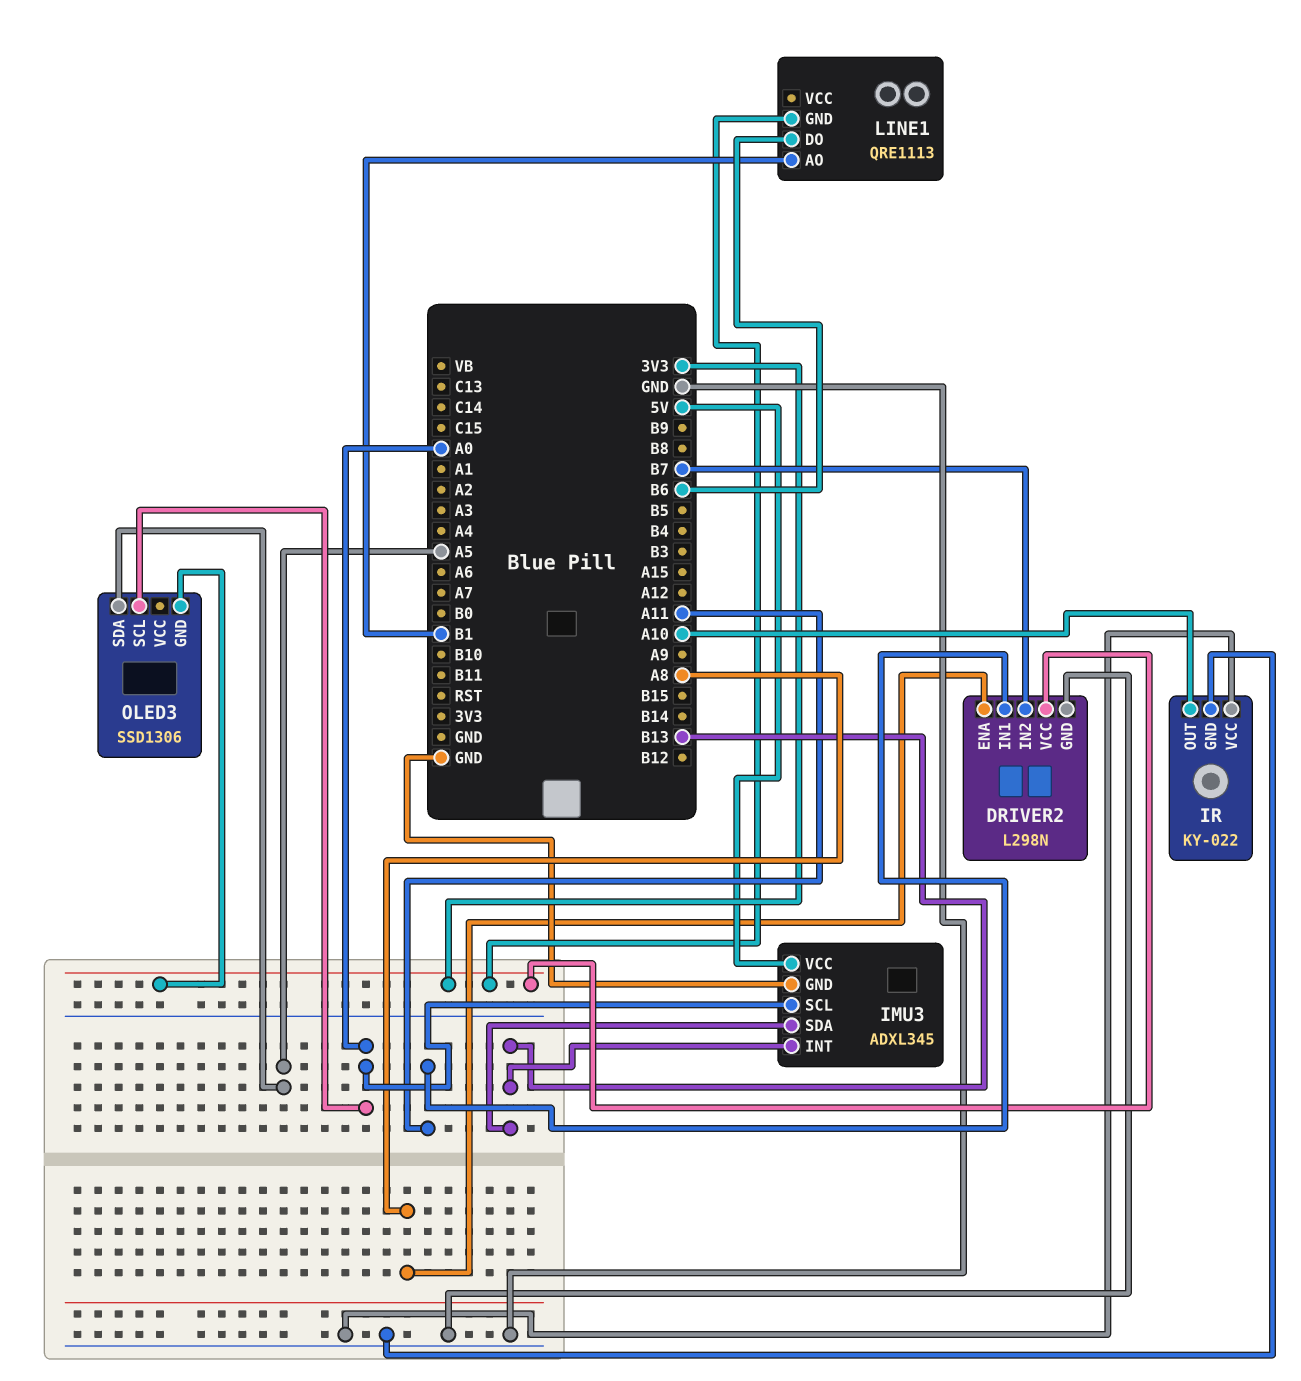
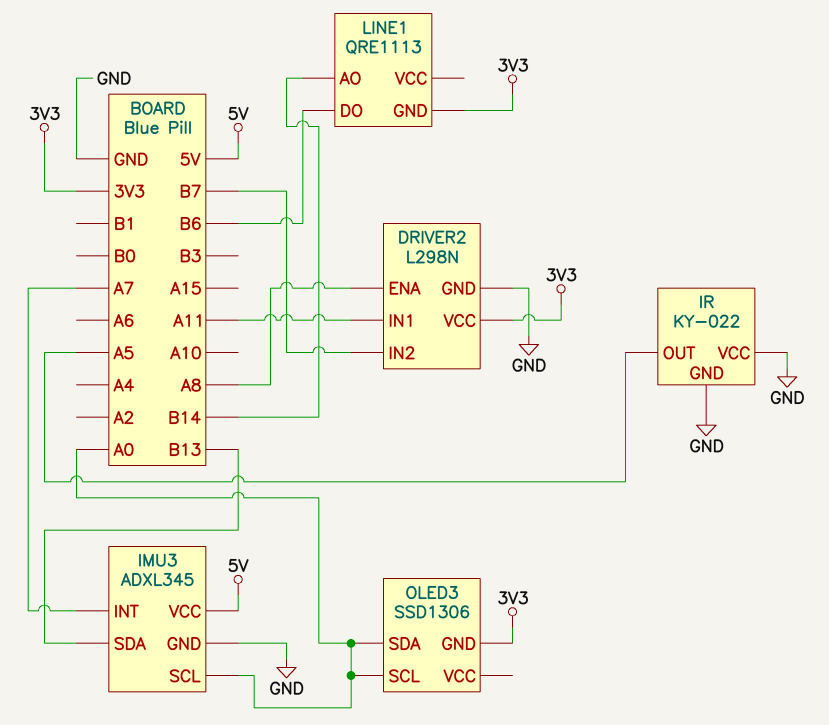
IMU3 pin INT: B13 -> A7
IR pin OUT: A10 -> A5
LINE1 pin AO: B1 -> B14
OLED3 pin SDA: A5 -> A0

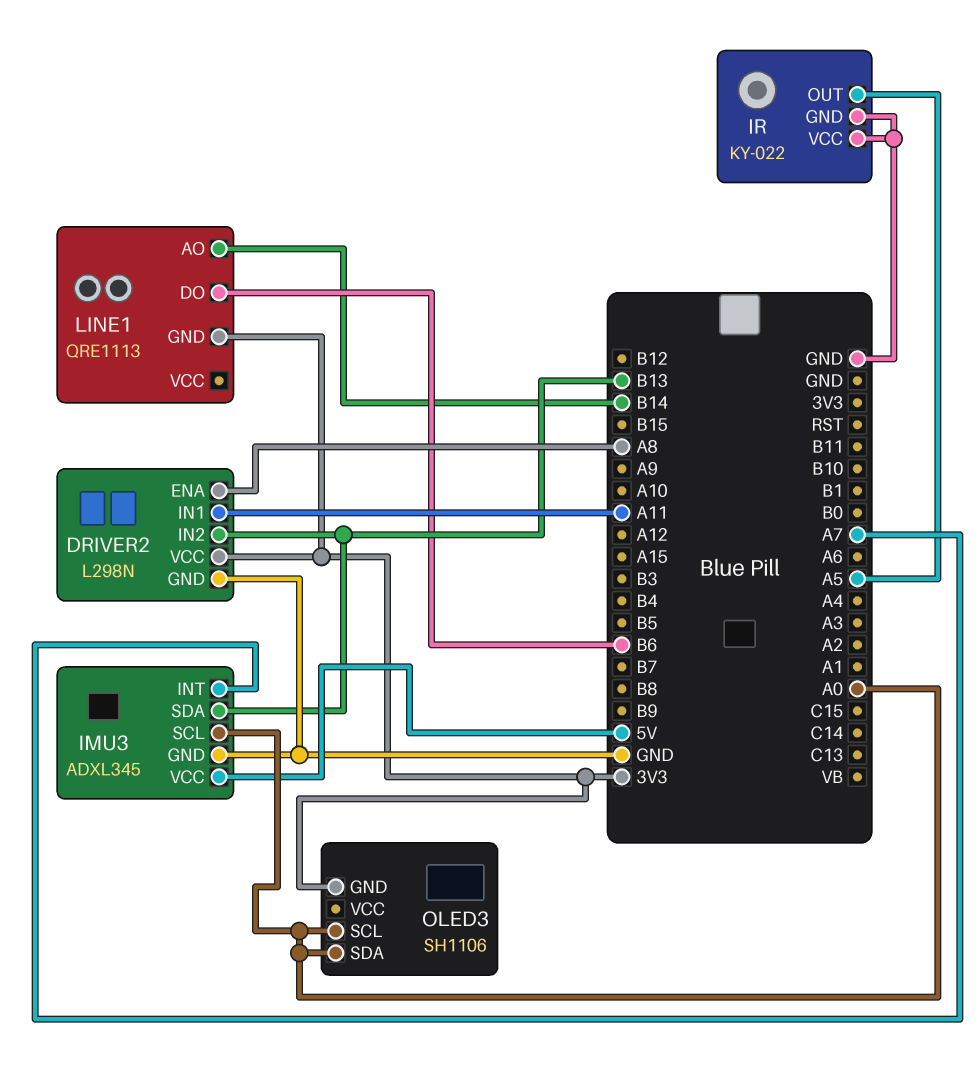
DRIVER2 pin IN2: B7 -> B13
OLED3: SSD1306 -> SH1106

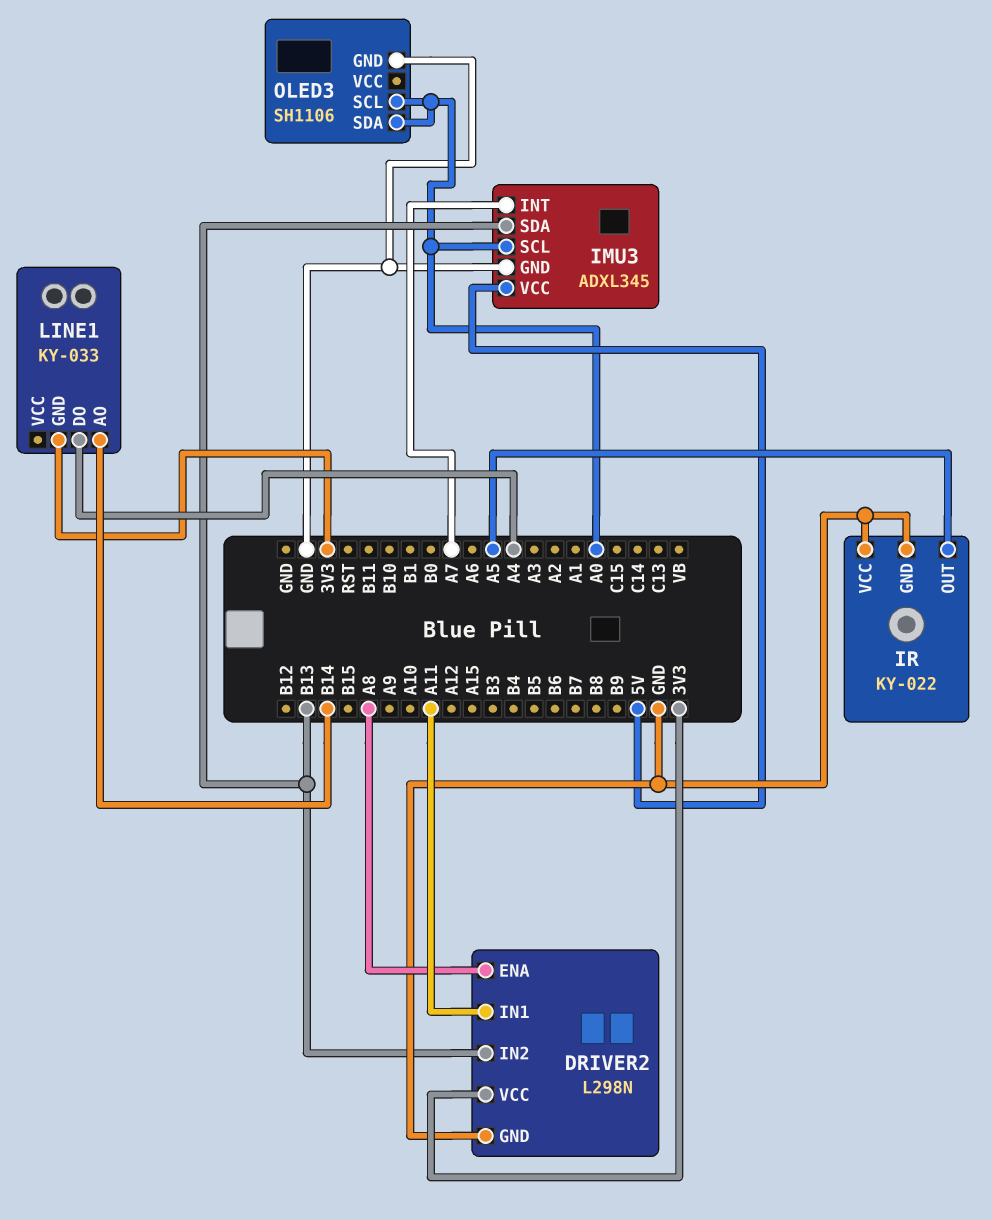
LINE1: QRE1113 -> KY-033
LINE1 pin DO: B6 -> A4
OLED3 pin GND: 3V3 -> GND

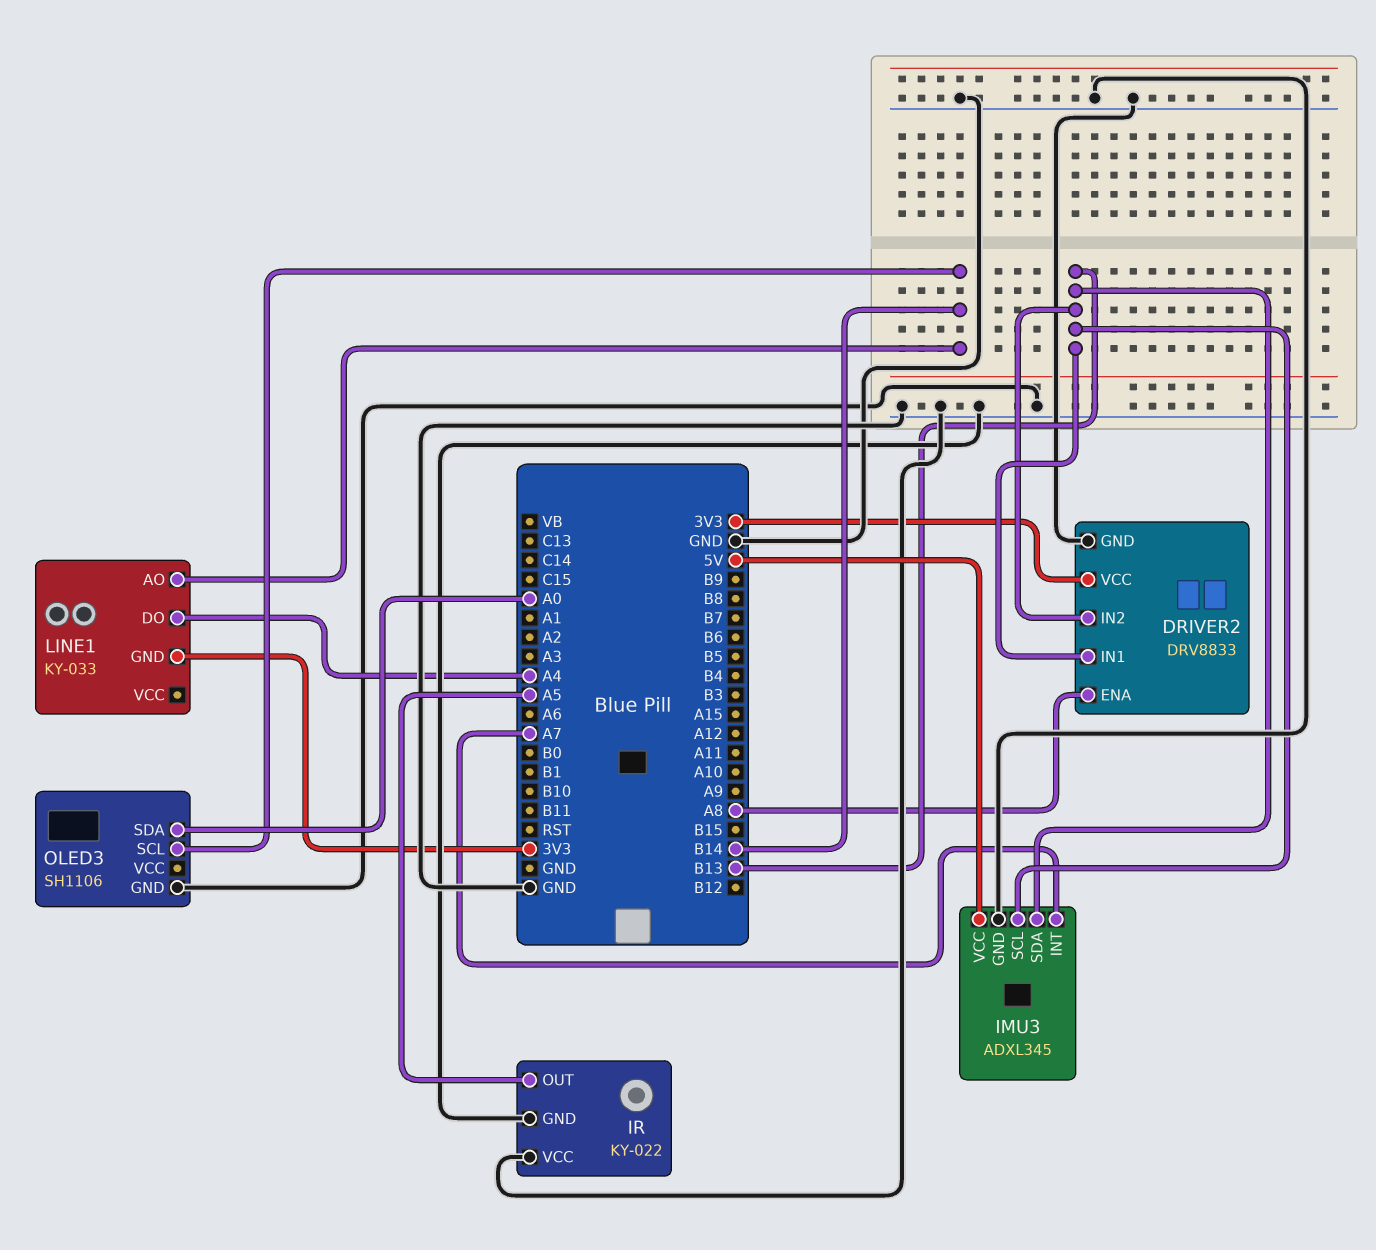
DRIVER2: L298N -> DRV8833
DRIVER2 pin IN1: A11 -> B13
IMU3 pin SCL: A0 -> B13
OLED3 pin SCL: A0 -> B14

